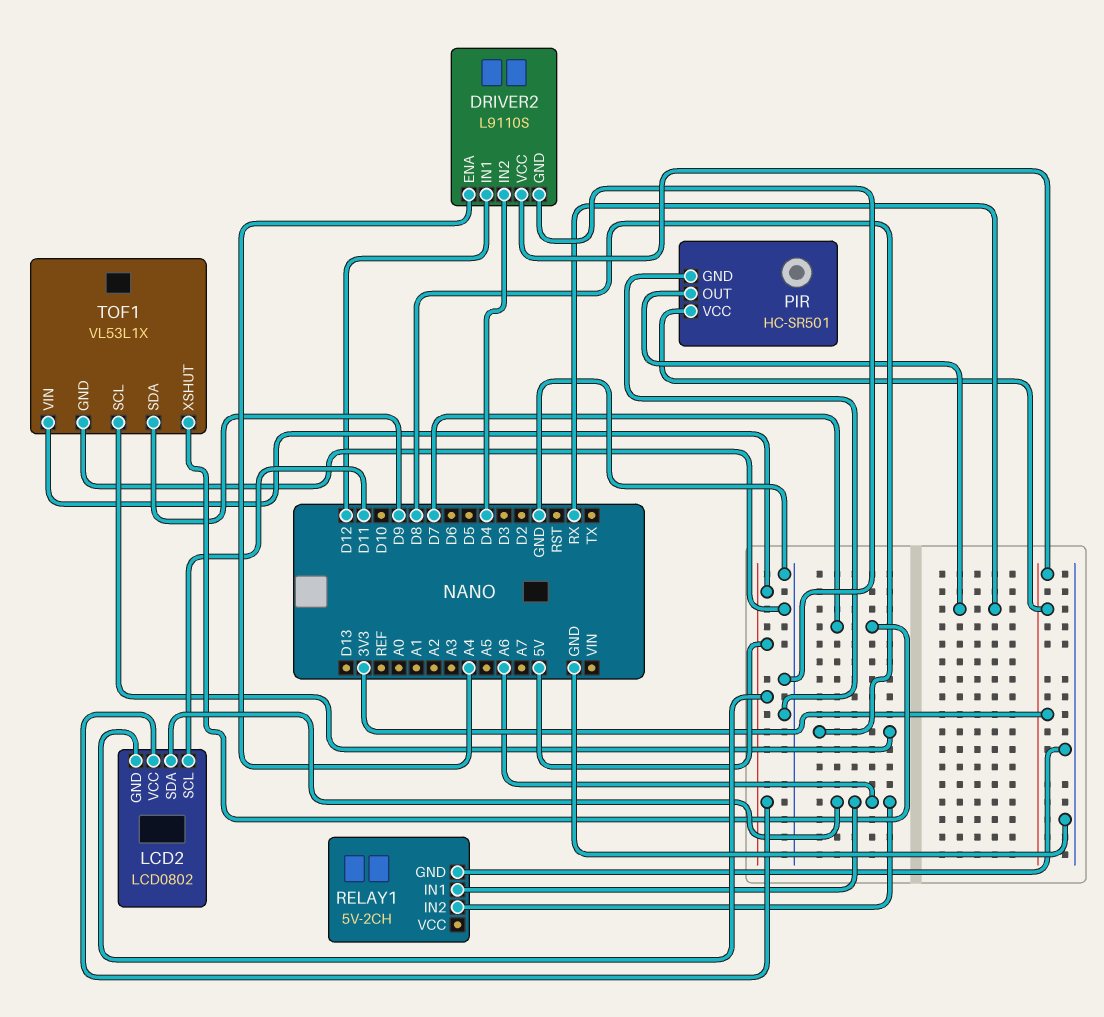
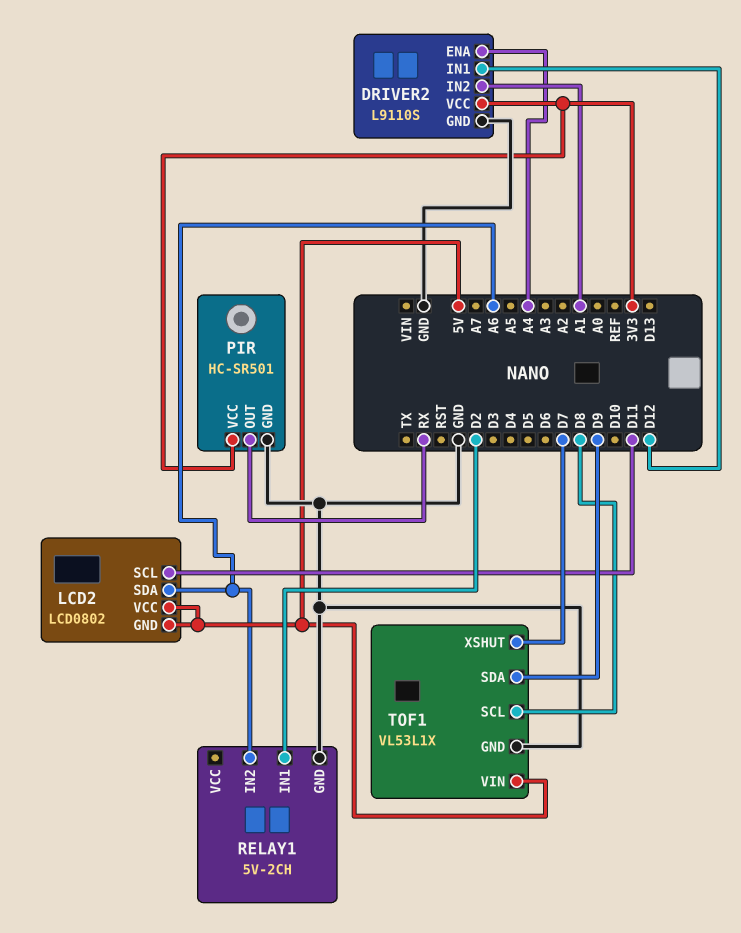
DRIVER2 pin IN2: D4 -> A1
RELAY1 pin IN1: A6 -> D2

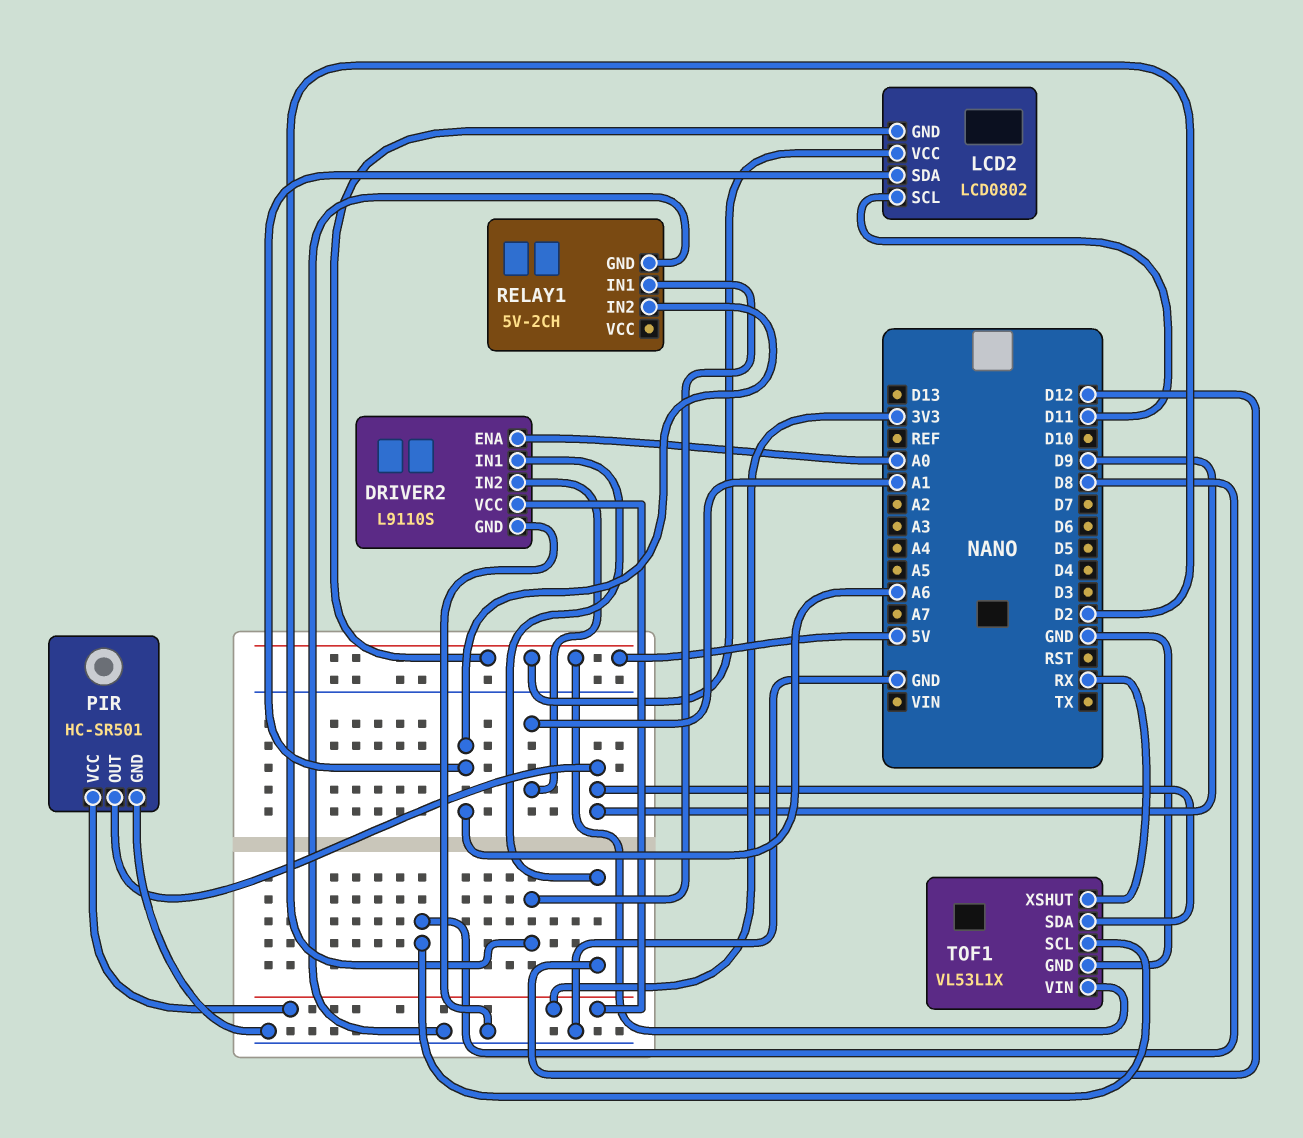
DRIVER2 pin ENA: A4 -> A0
PIR pin OUT: RX -> D9
TOF1 pin XSHUT: D7 -> RX

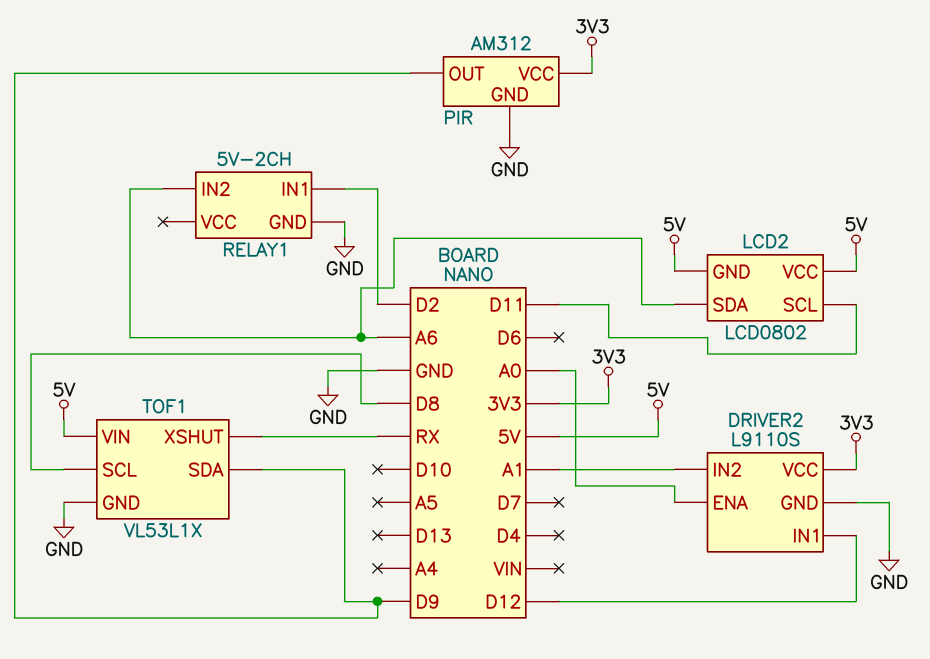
PIR: HC-SR501 -> AM312

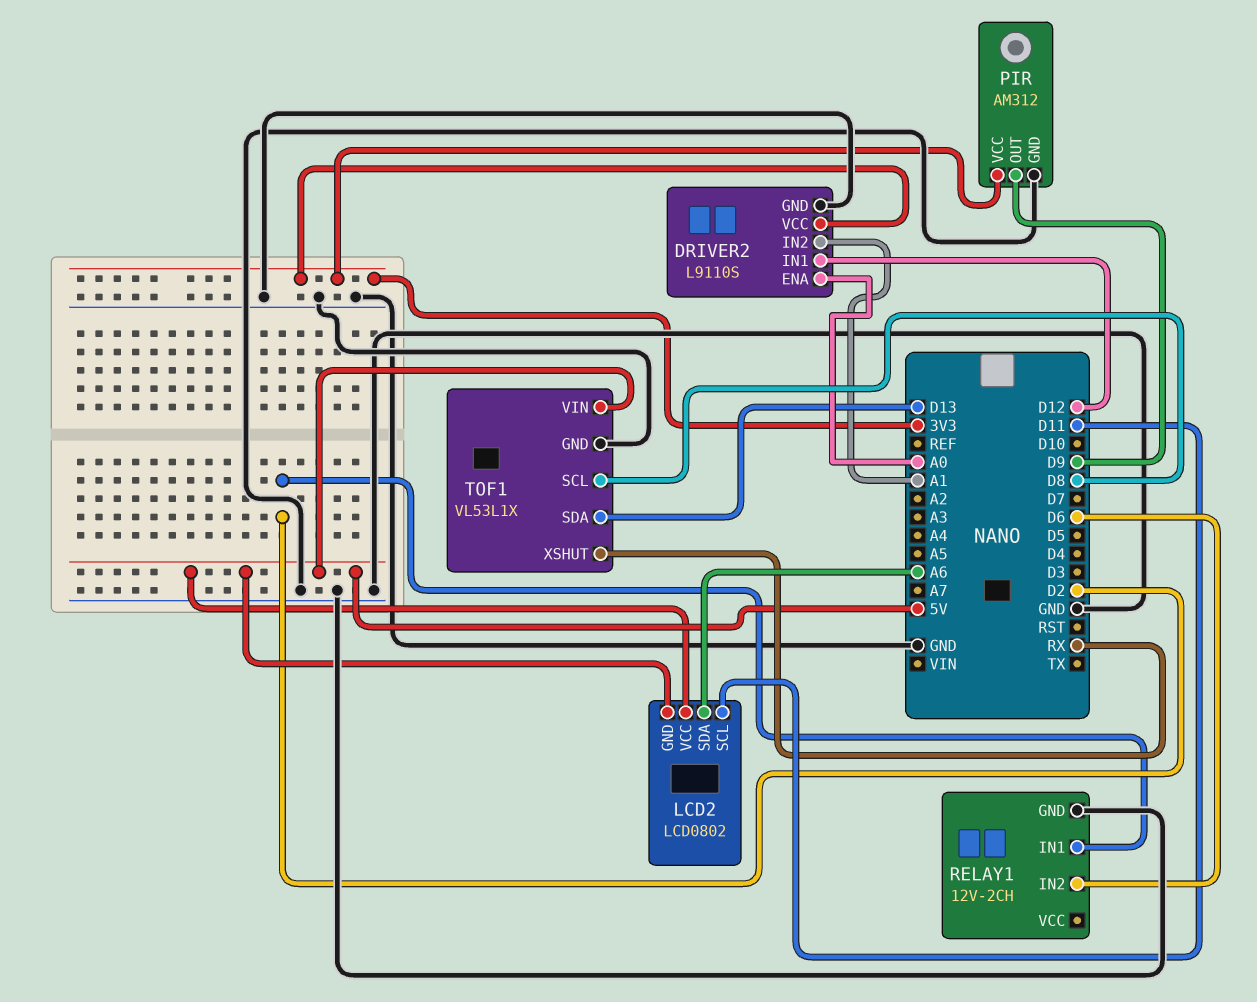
RELAY1: 5V-2CH -> 12V-2CH
RELAY1 pin IN2: A6 -> D6
TOF1 pin SDA: D9 -> D13

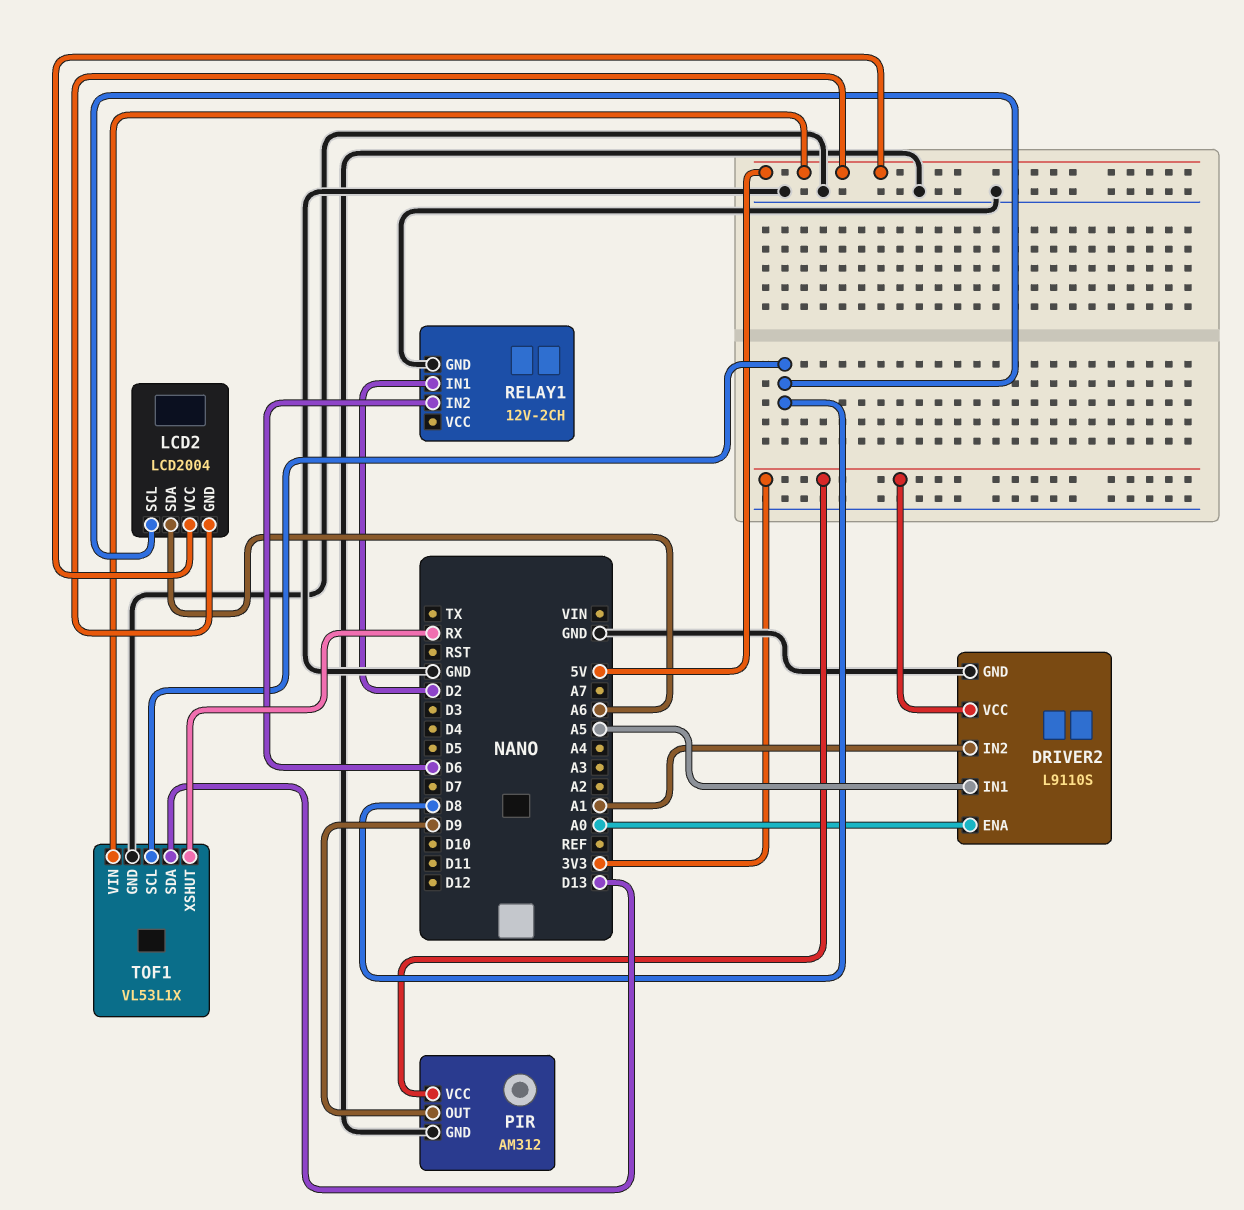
DRIVER2 pin IN1: D12 -> A5
LCD2: LCD0802 -> LCD2004
LCD2 pin SCL: D11 -> D8

